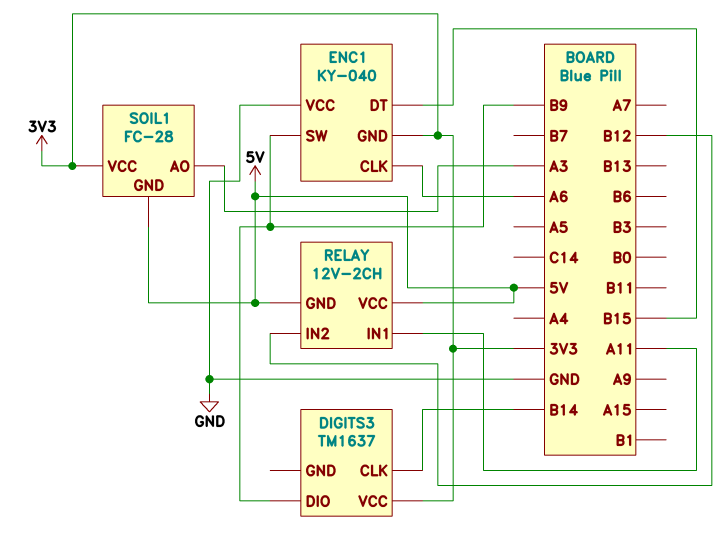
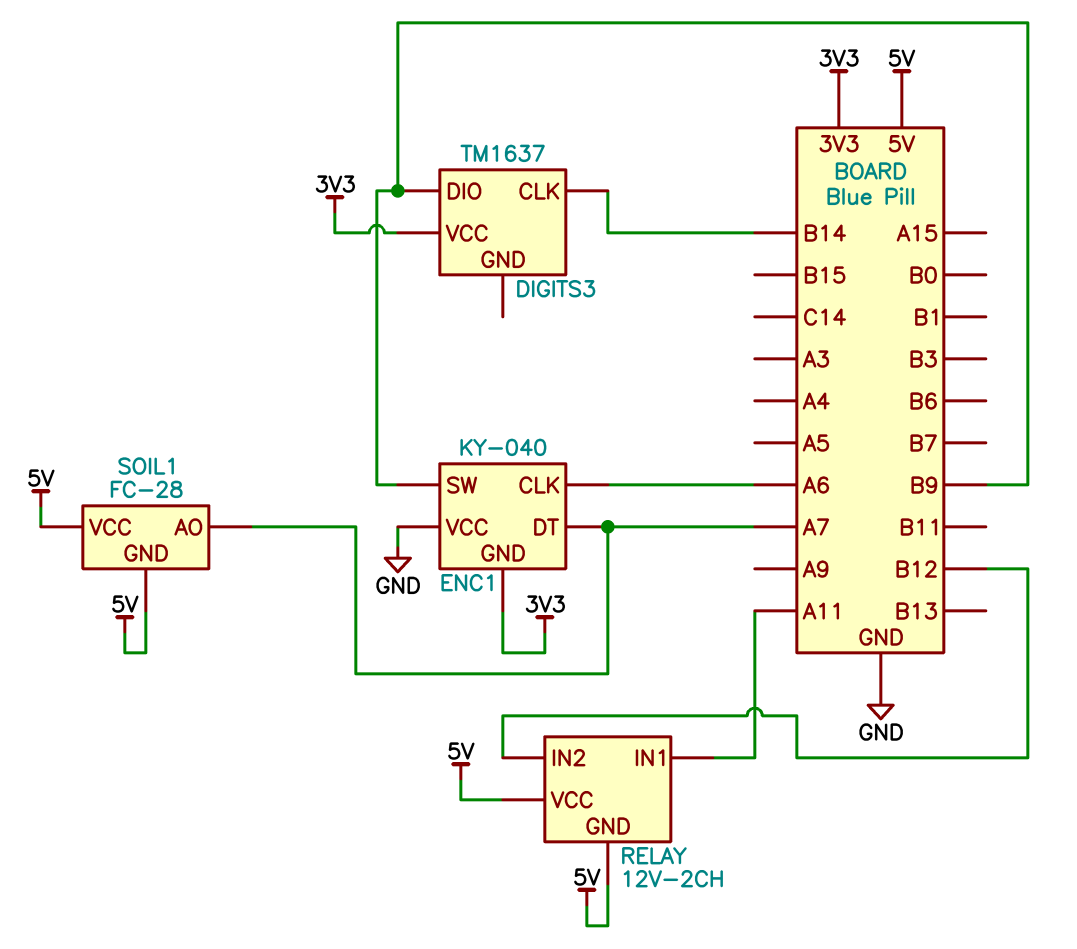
ENC1 pin DT: B15 -> A7
SOIL1 pin AO: A3 -> A7
SOIL1 pin VCC: 3V3 -> 5V

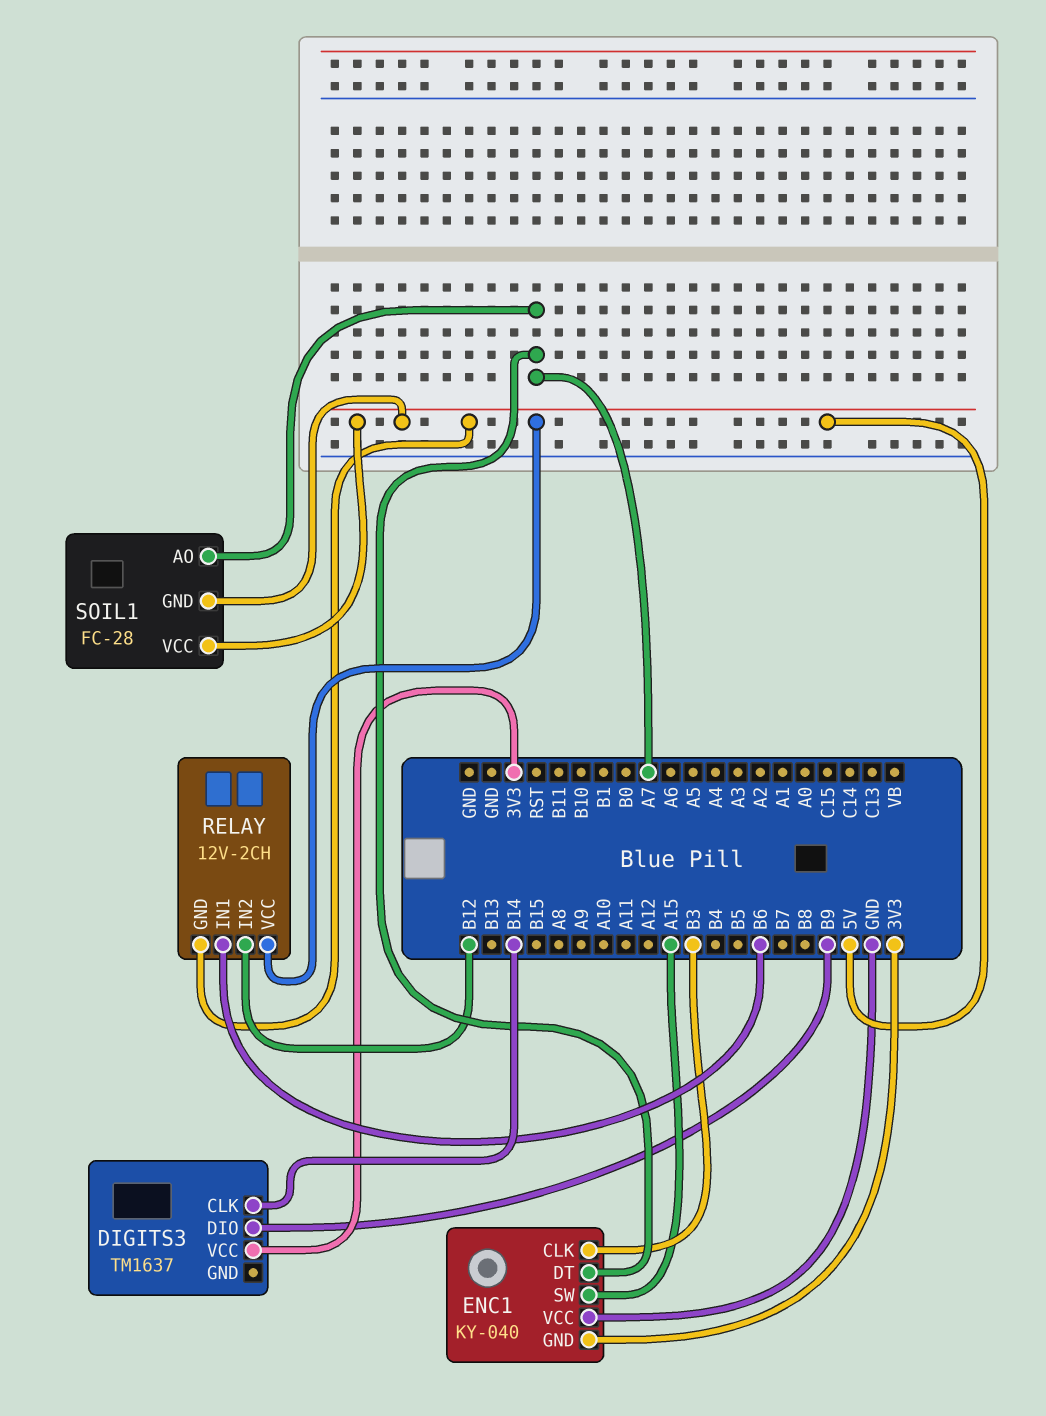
ENC1 pin CLK: A6 -> B3
ENC1 pin SW: B9 -> A15
RELAY pin IN1: A11 -> B6

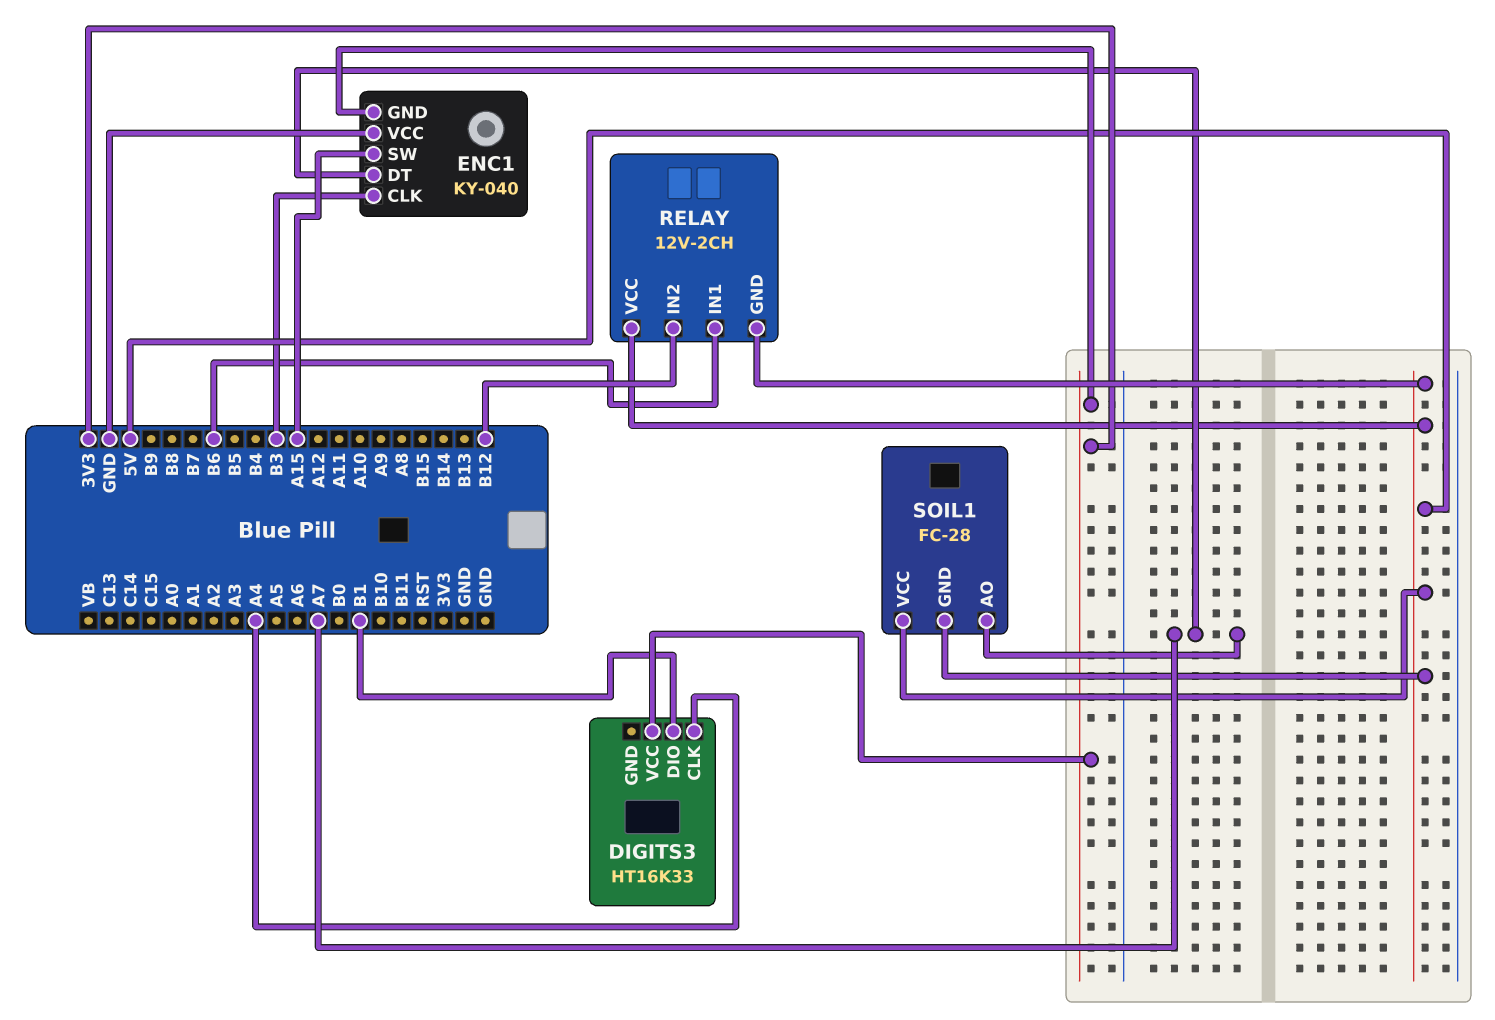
DIGITS3: TM1637 -> HT16K33
DIGITS3 pin CLK: B14 -> A4
DIGITS3 pin DIO: B9 -> B1

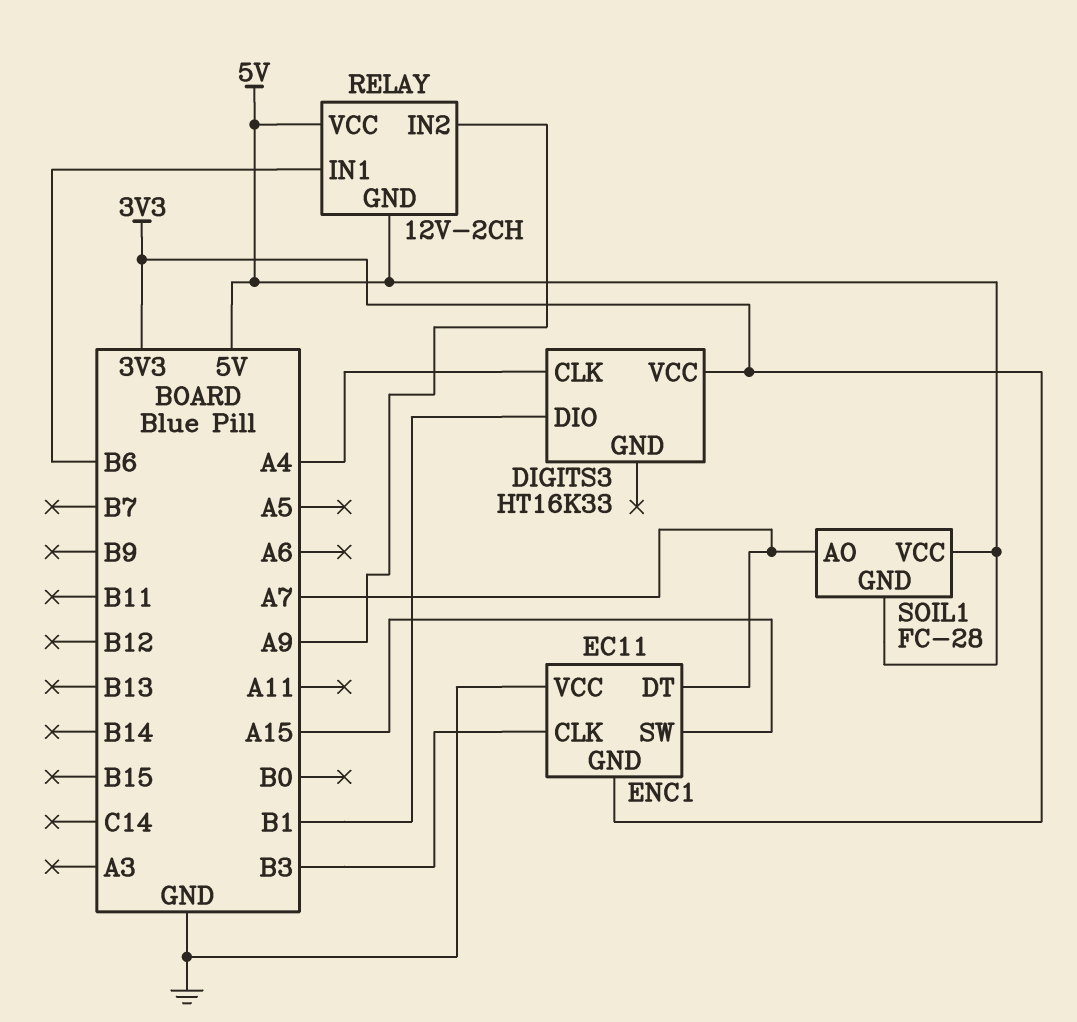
ENC1: KY-040 -> EC11
RELAY pin IN2: B12 -> A9

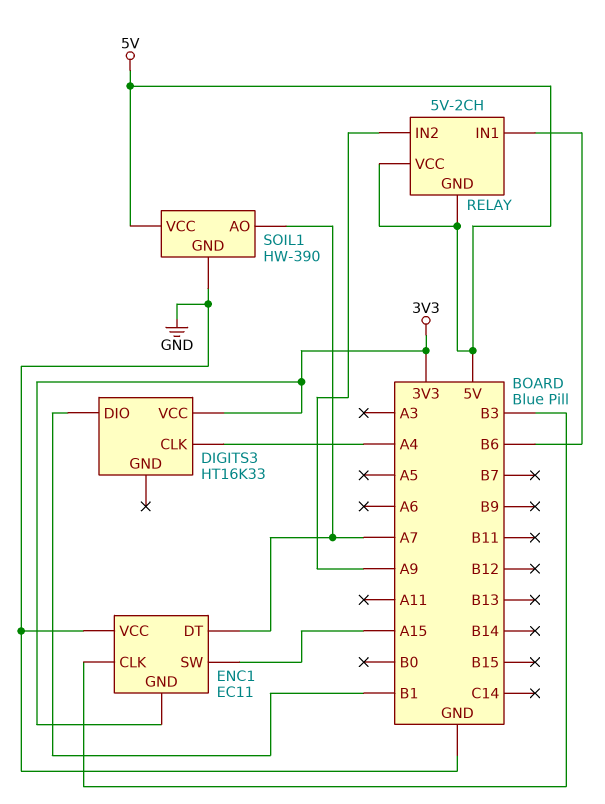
RELAY: 12V-2CH -> 5V-2CH
SOIL1: FC-28 -> HW-390
SOIL1 pin GND: 5V -> GND

